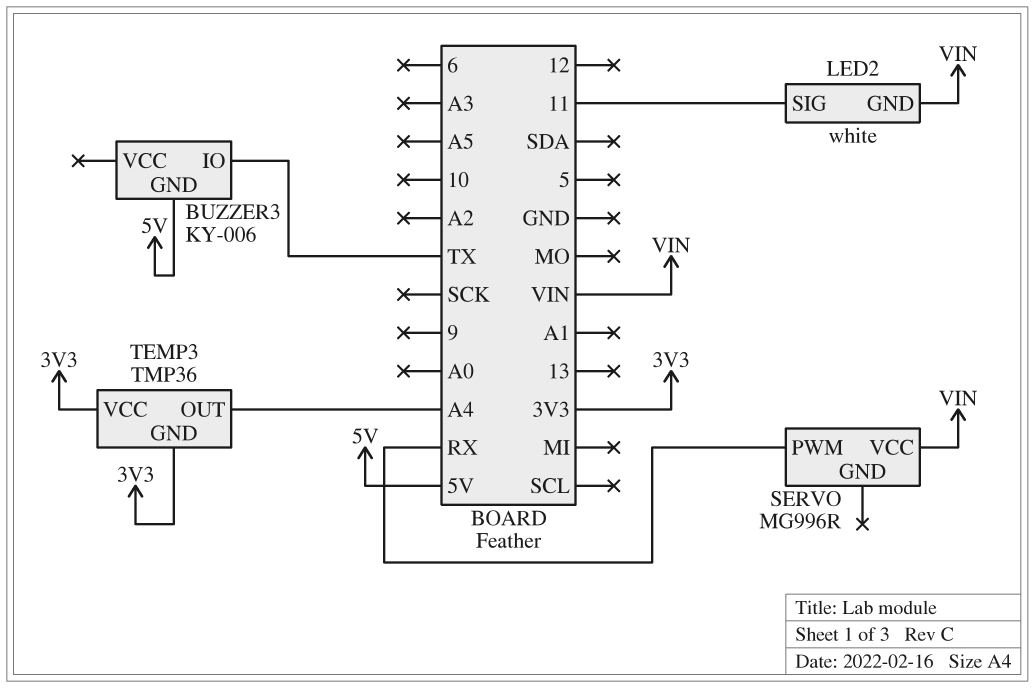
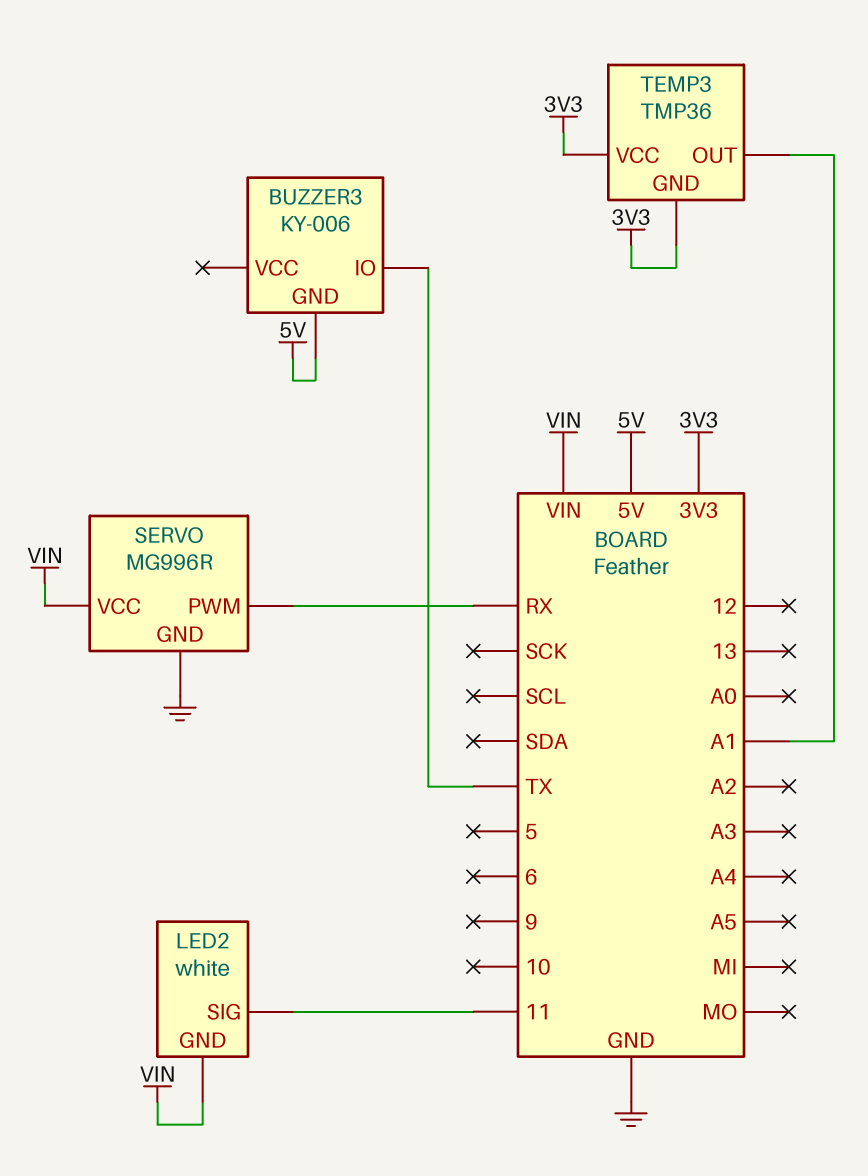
SERVO pin GND: none -> GND
TEMP3 pin OUT: A4 -> A1

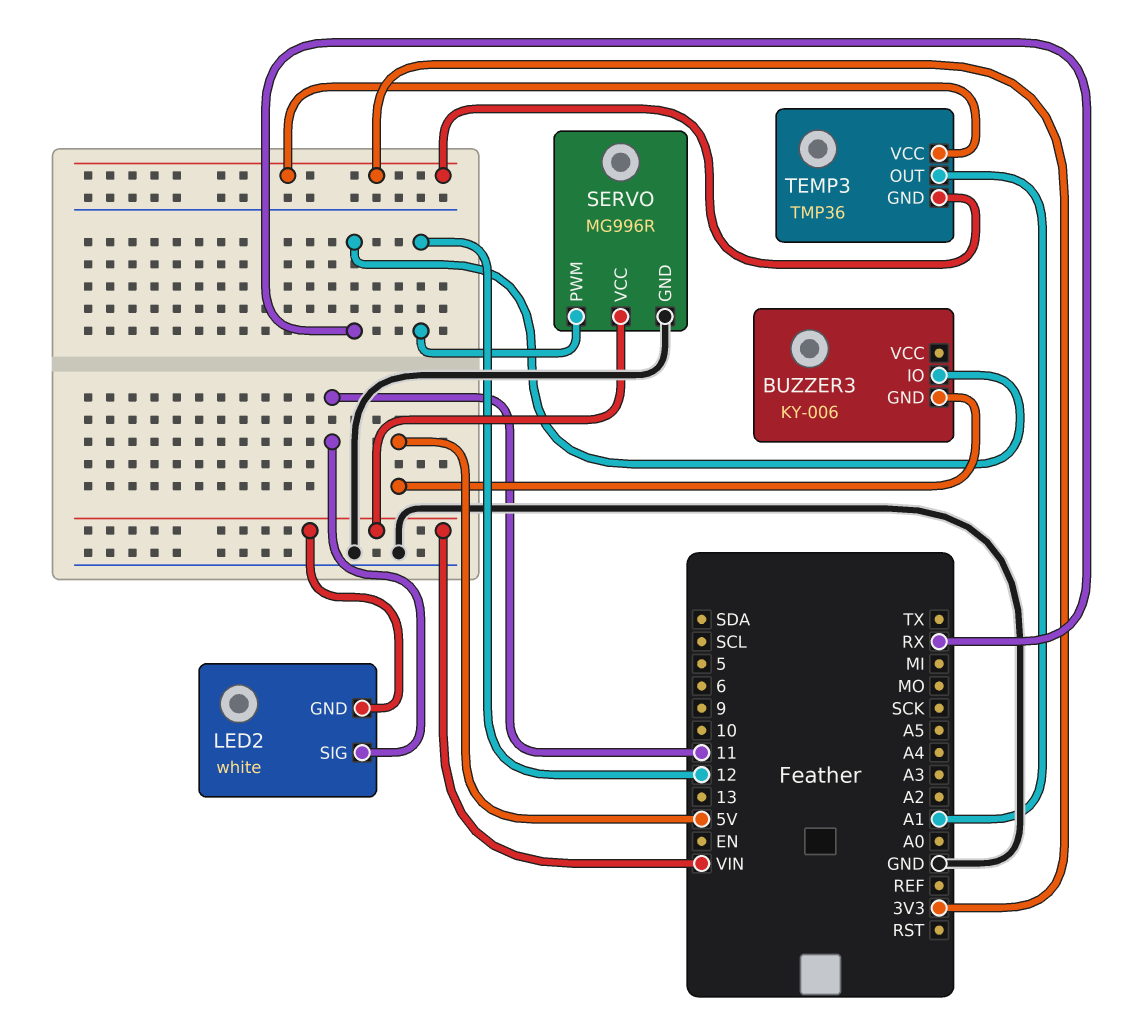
BUZZER3 pin IO: TX -> RX
SERVO pin PWM: RX -> 12

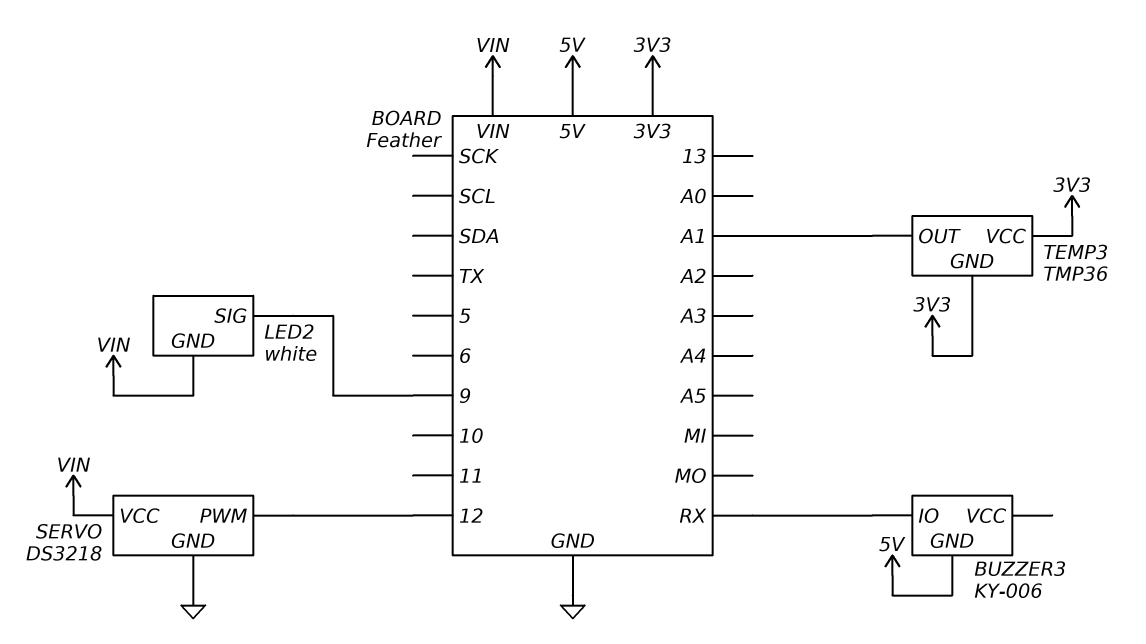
LED2 pin SIG: 11 -> 9
SERVO: MG996R -> DS3218

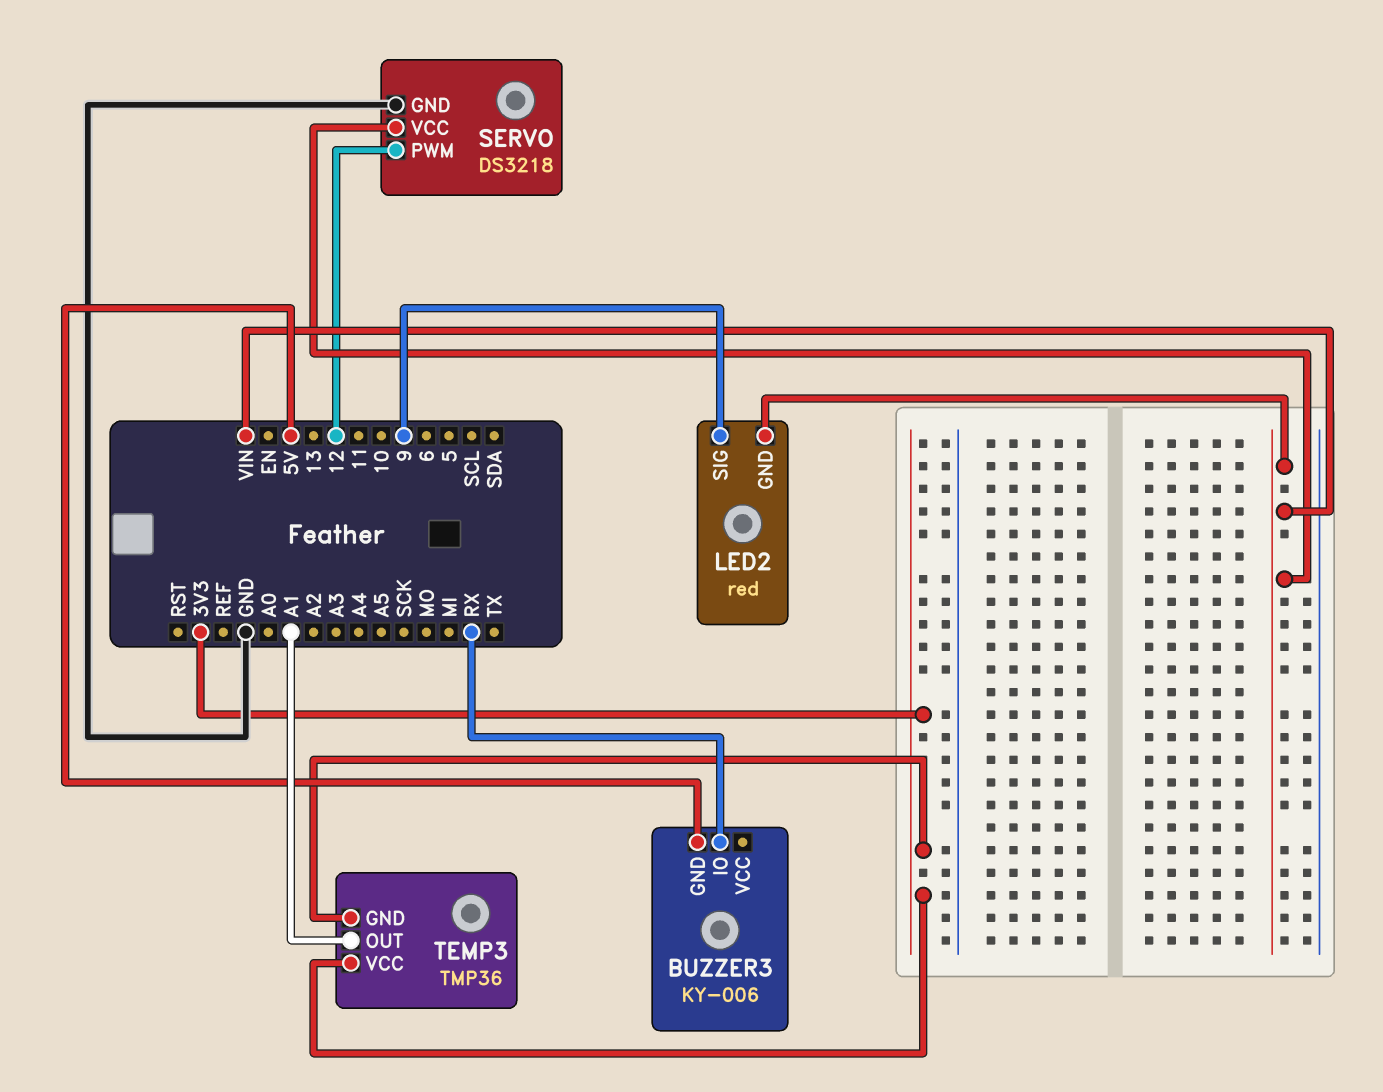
LED2: white -> red

